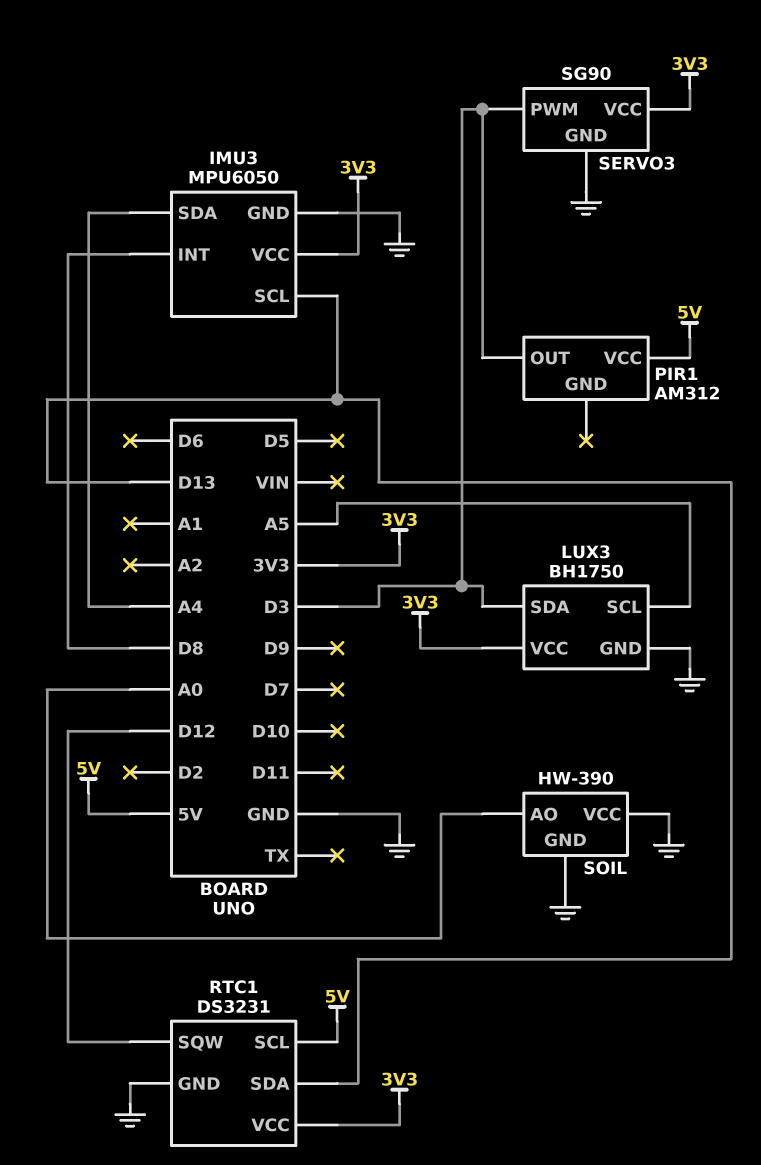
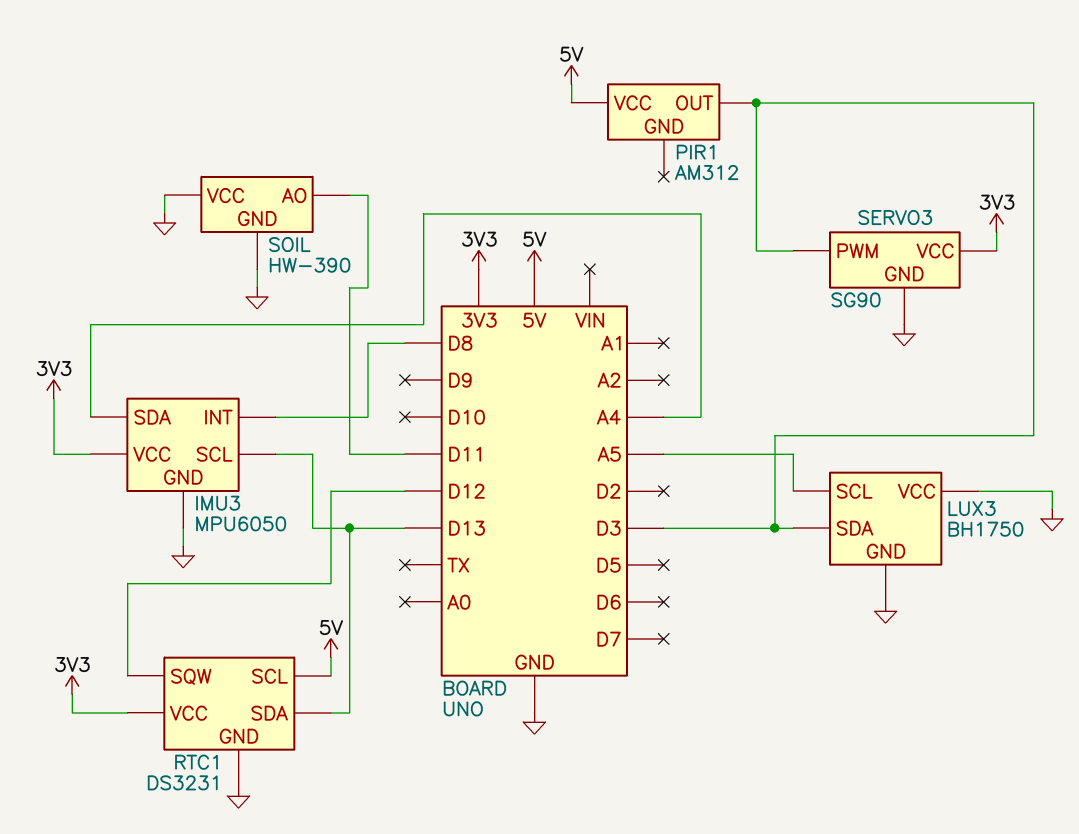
LUX3 pin VCC: 3V3 -> GND
SOIL pin AO: A0 -> D11

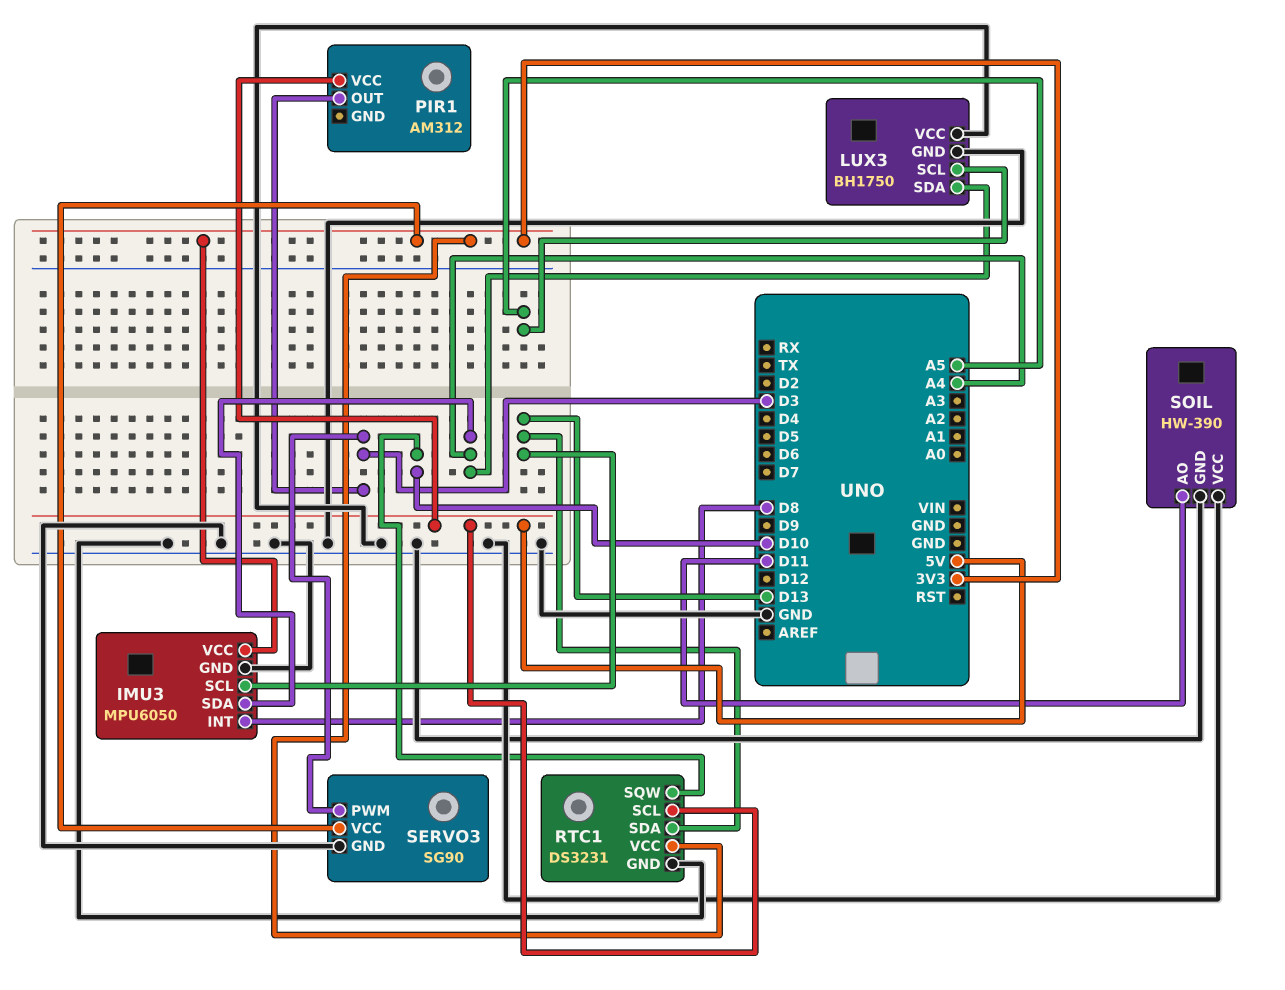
LUX3 pin SDA: D3 -> A4
RTC1 pin SQW: D12 -> D10

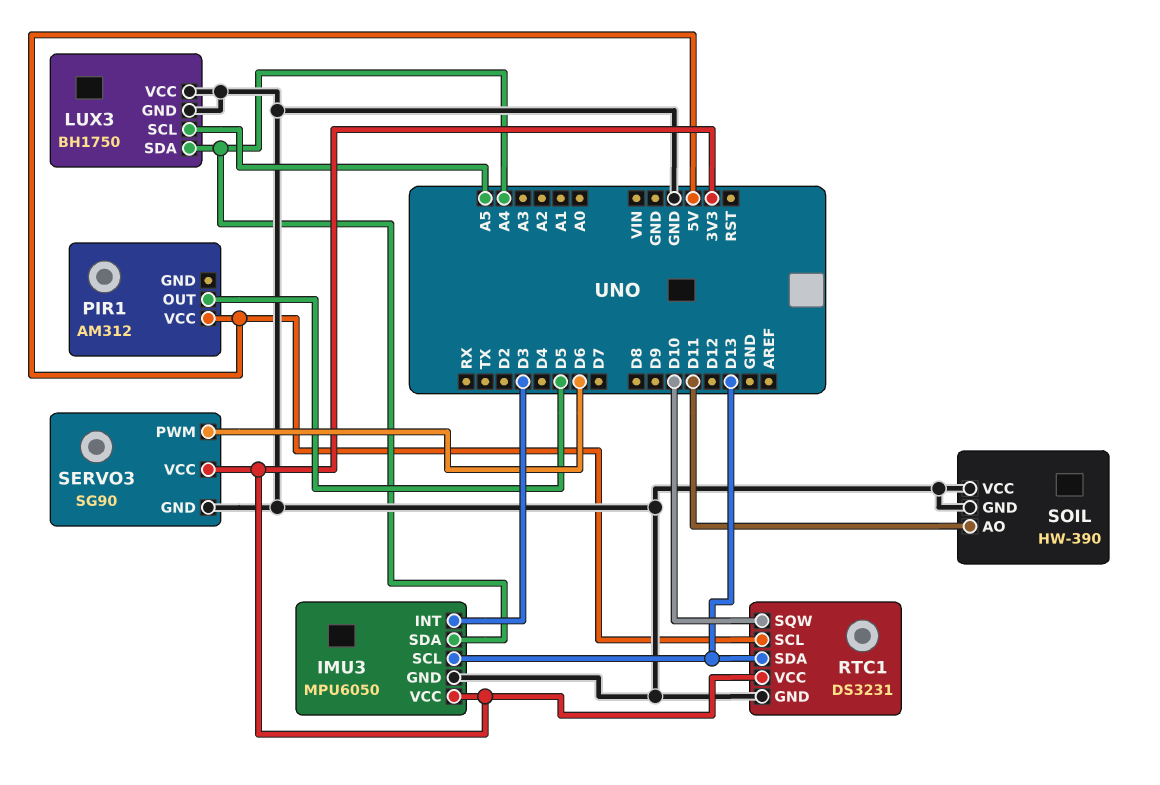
IMU3 pin INT: D8 -> D3
PIR1 pin OUT: D3 -> D5
SERVO3 pin PWM: D3 -> D6

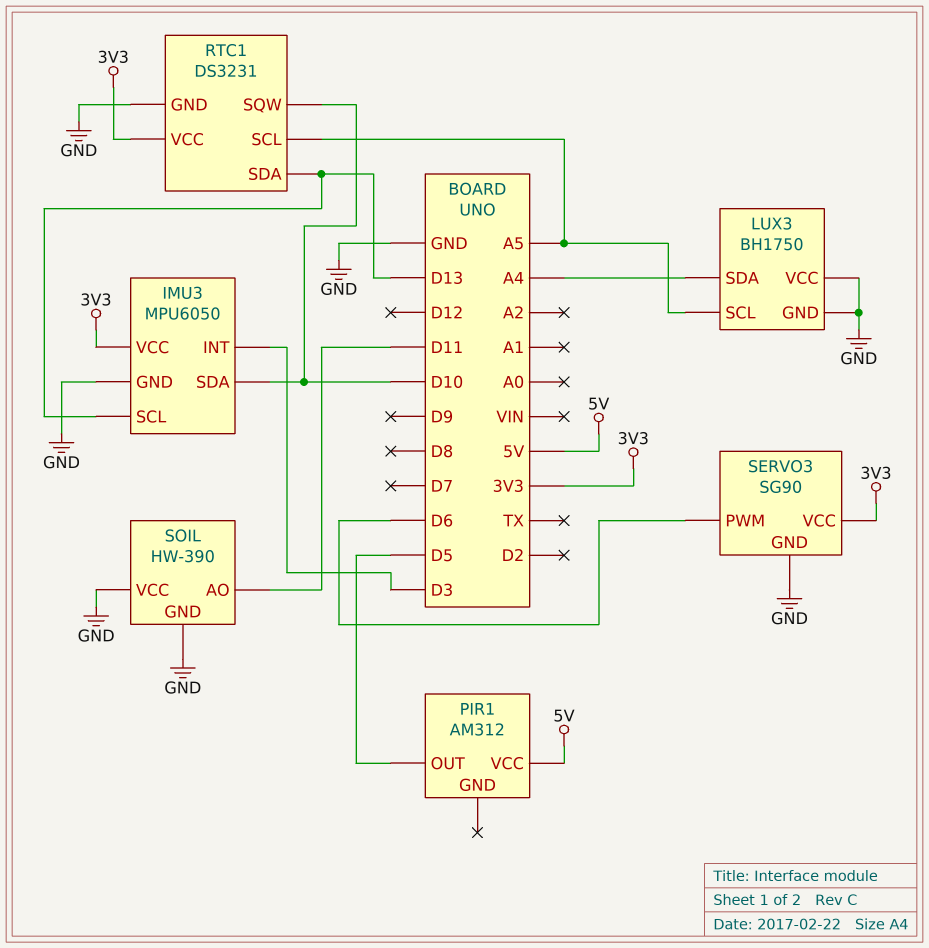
IMU3 pin SDA: A4 -> D10
RTC1 pin SCL: 5V -> A5

